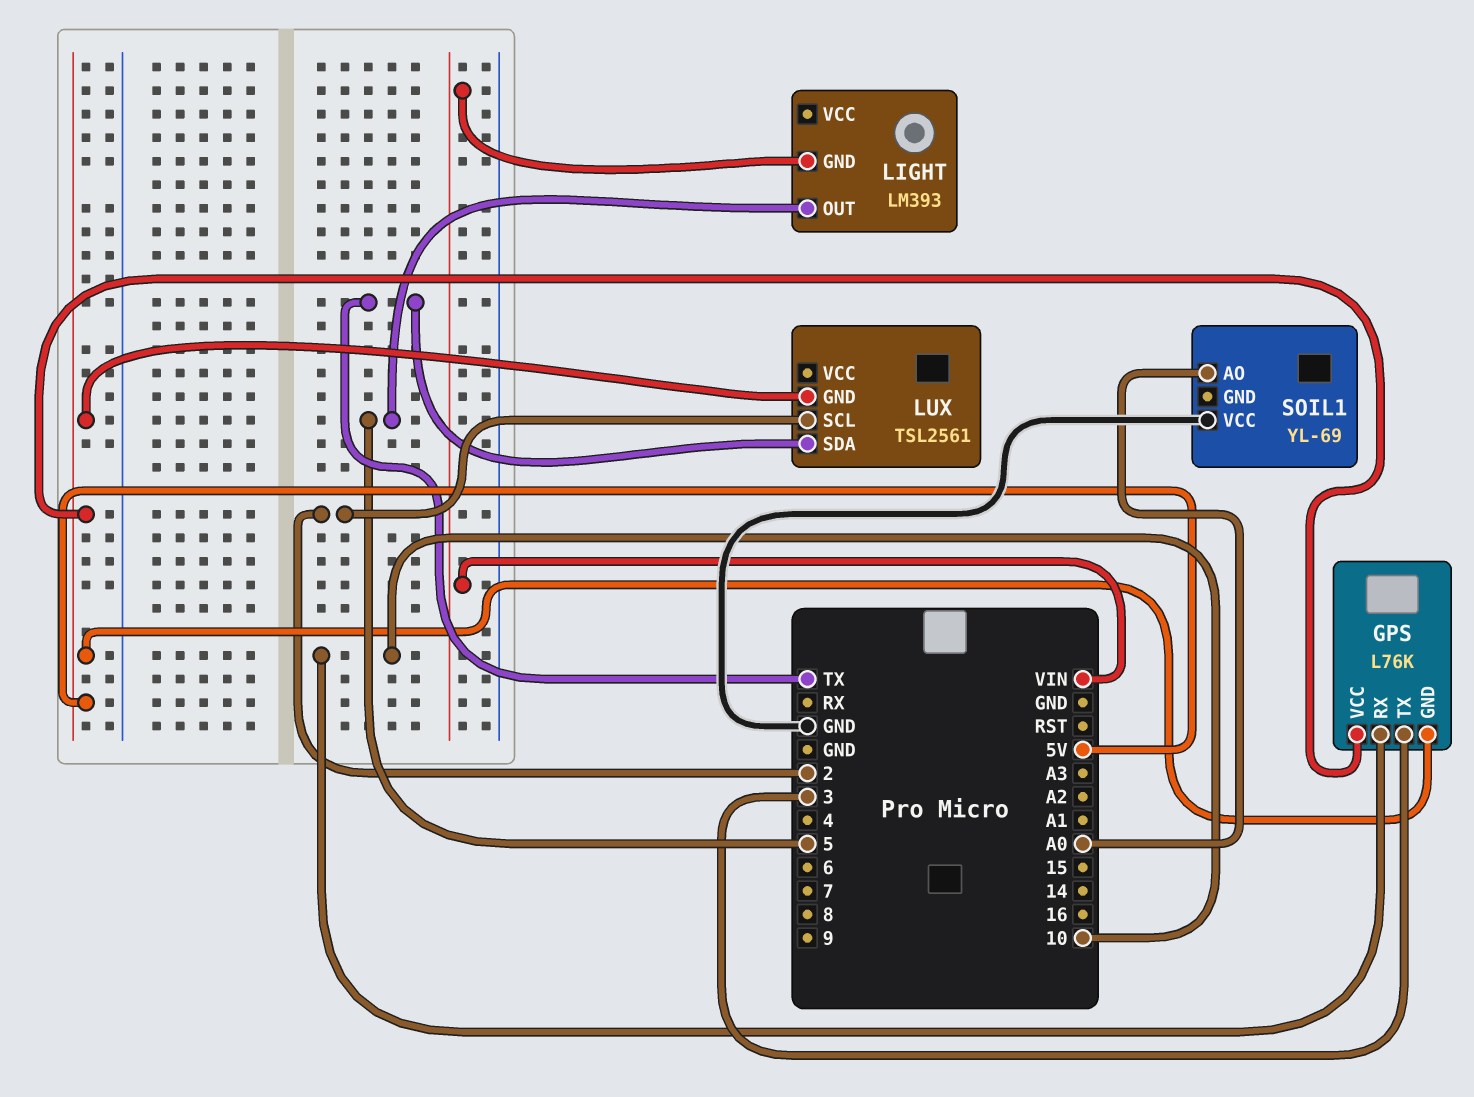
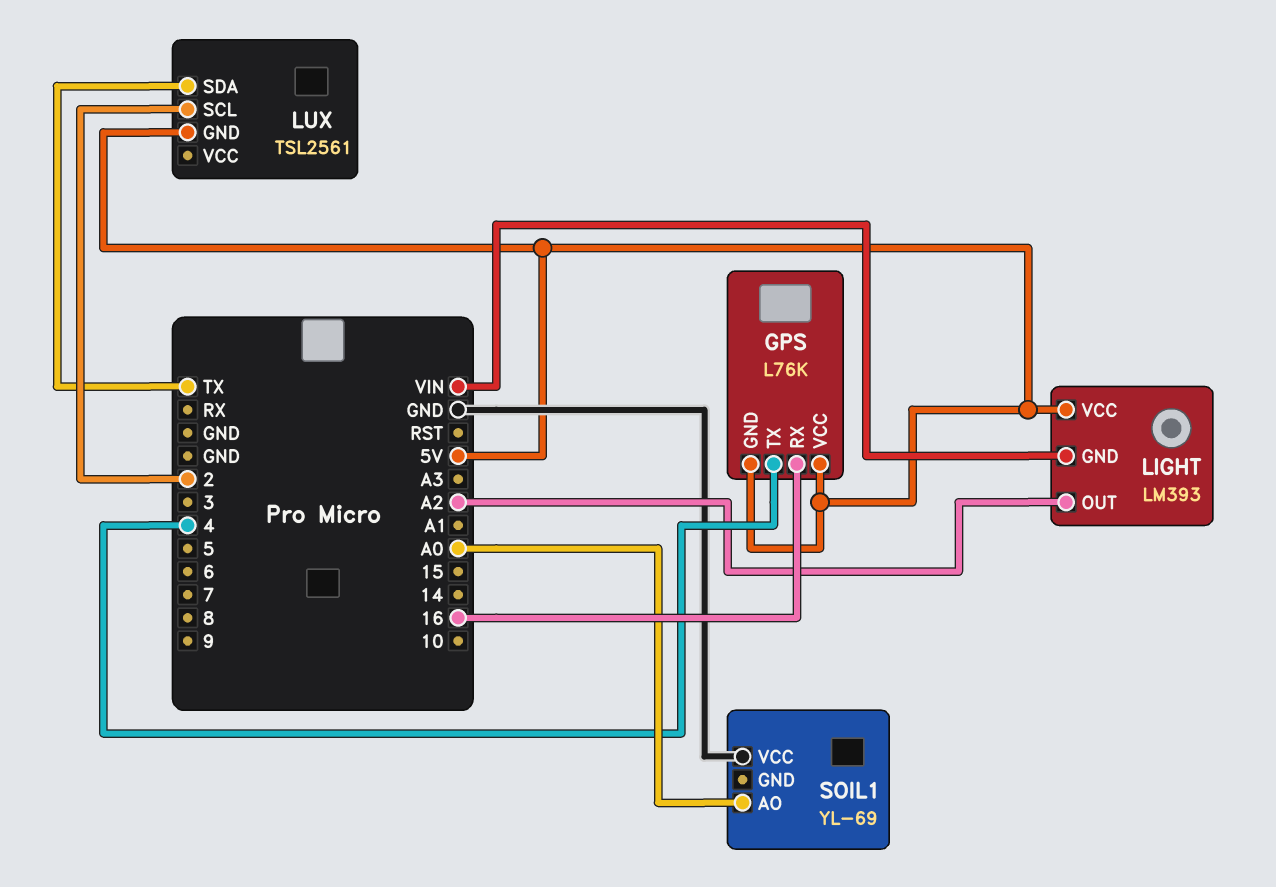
GPS pin RX: 10 -> 16
GPS pin TX: 3 -> 4
LIGHT pin OUT: 5 -> A2
LIGHT pin VCC: none -> 5V

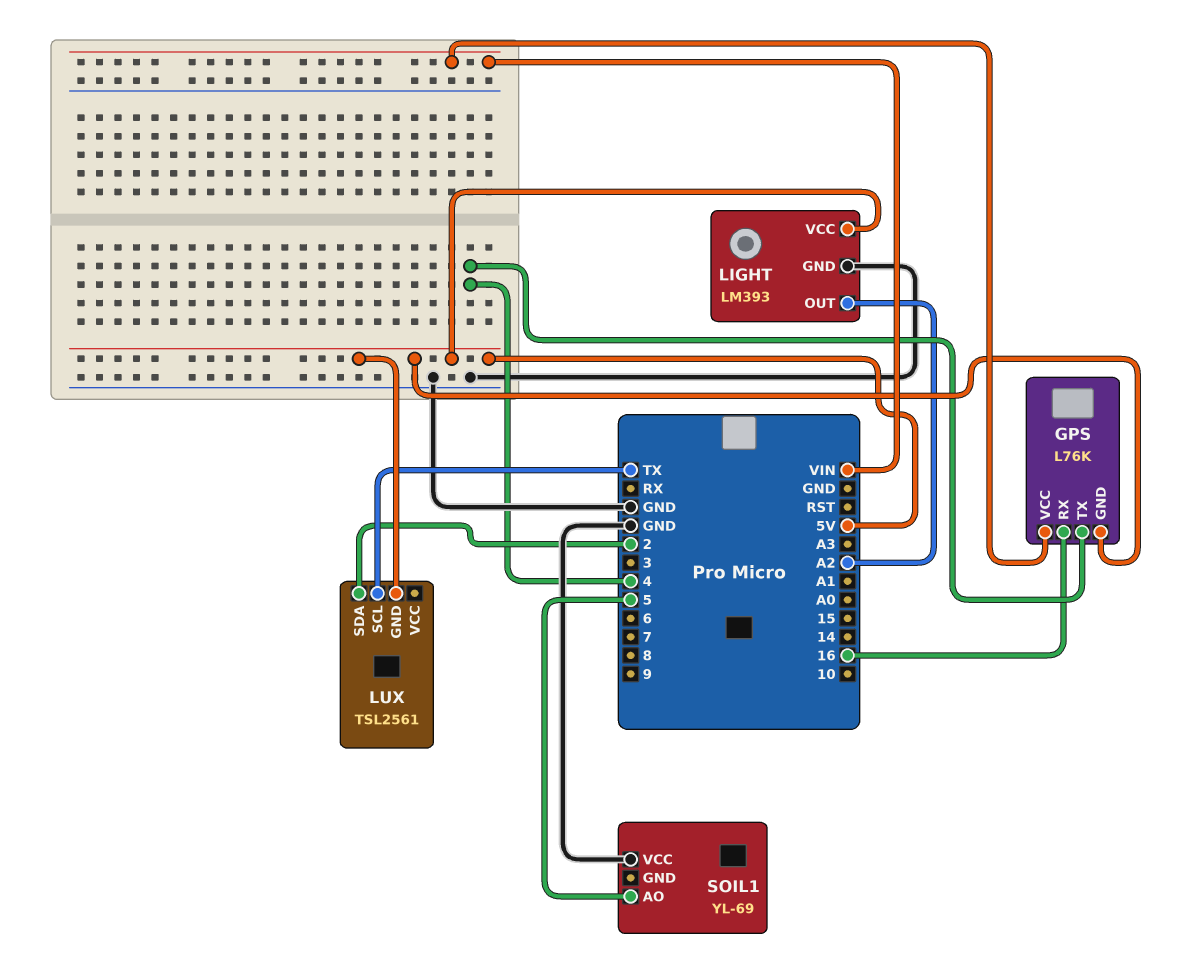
GPS pin VCC: 5V -> VIN
LIGHT pin GND: VIN -> GND
LUX pin SCL: 2 -> TX
LUX pin SDA: TX -> 2
SOIL1 pin AO: A0 -> 5

